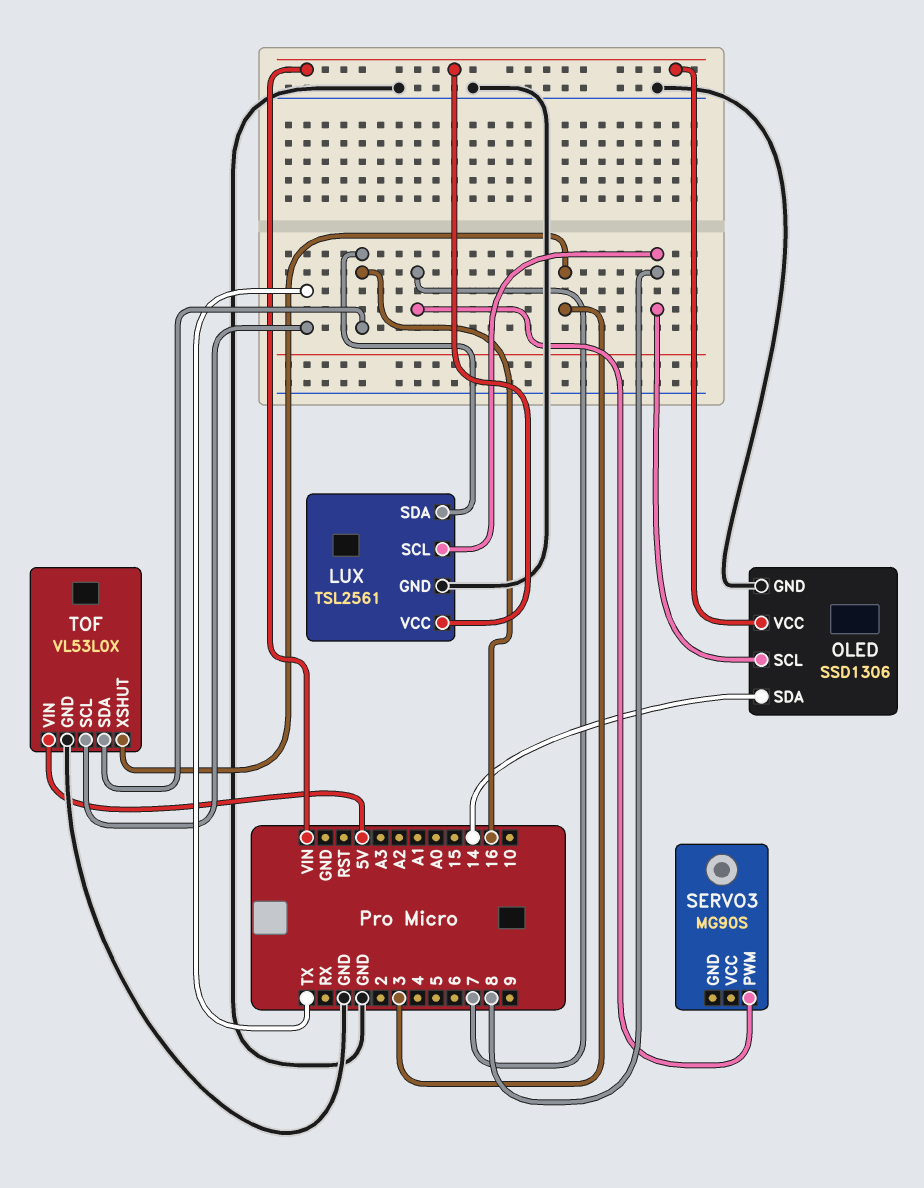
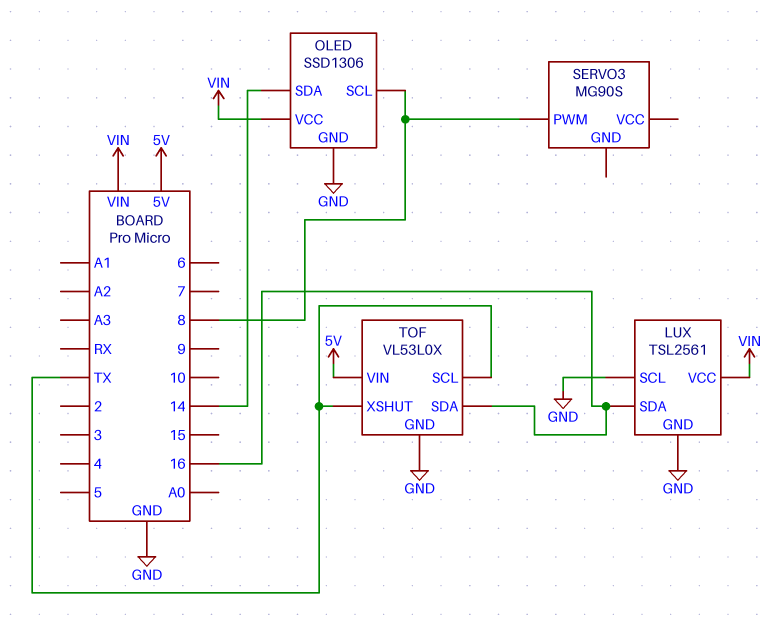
LUX pin SCL: 8 -> GND
SERVO3 pin PWM: 7 -> 8
TOF pin XSHUT: 3 -> TX

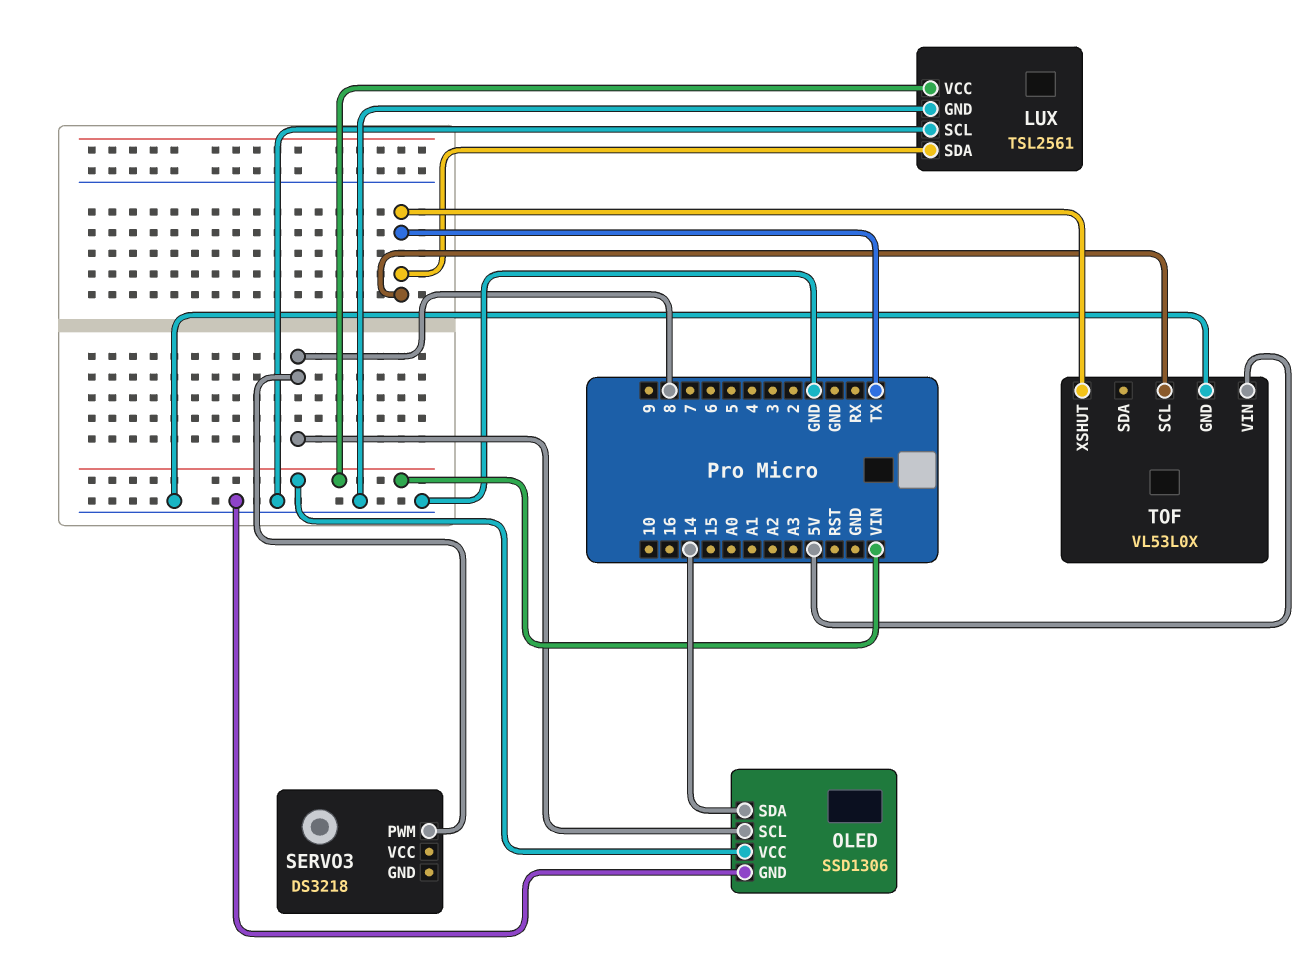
LUX pin SDA: 16 -> TX
SERVO3: MG90S -> DS3218
TOF pin SDA: 16 -> none

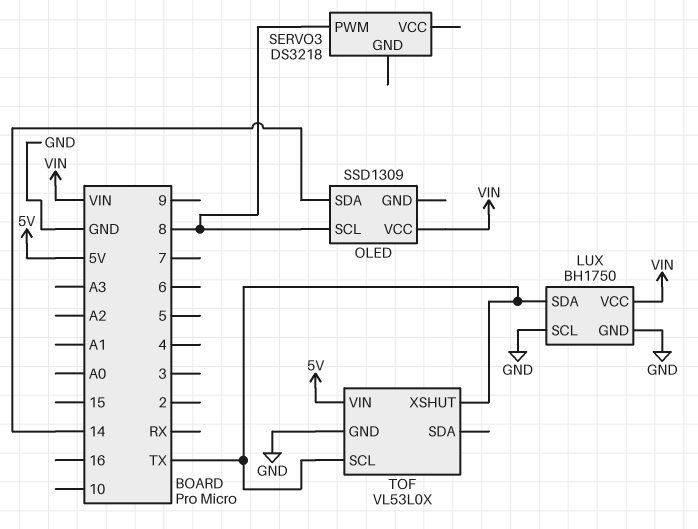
LUX: TSL2561 -> BH1750
OLED: SSD1306 -> SSD1309
OLED pin GND: GND -> none

